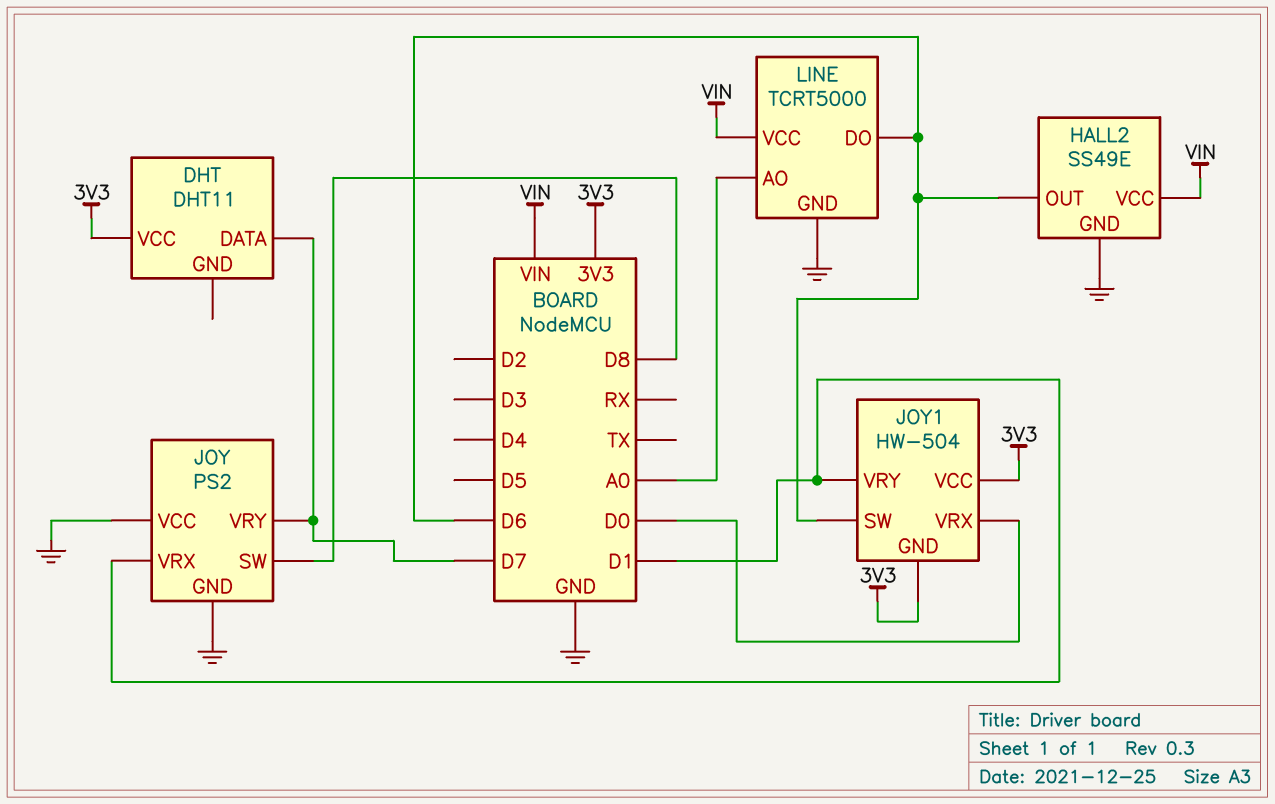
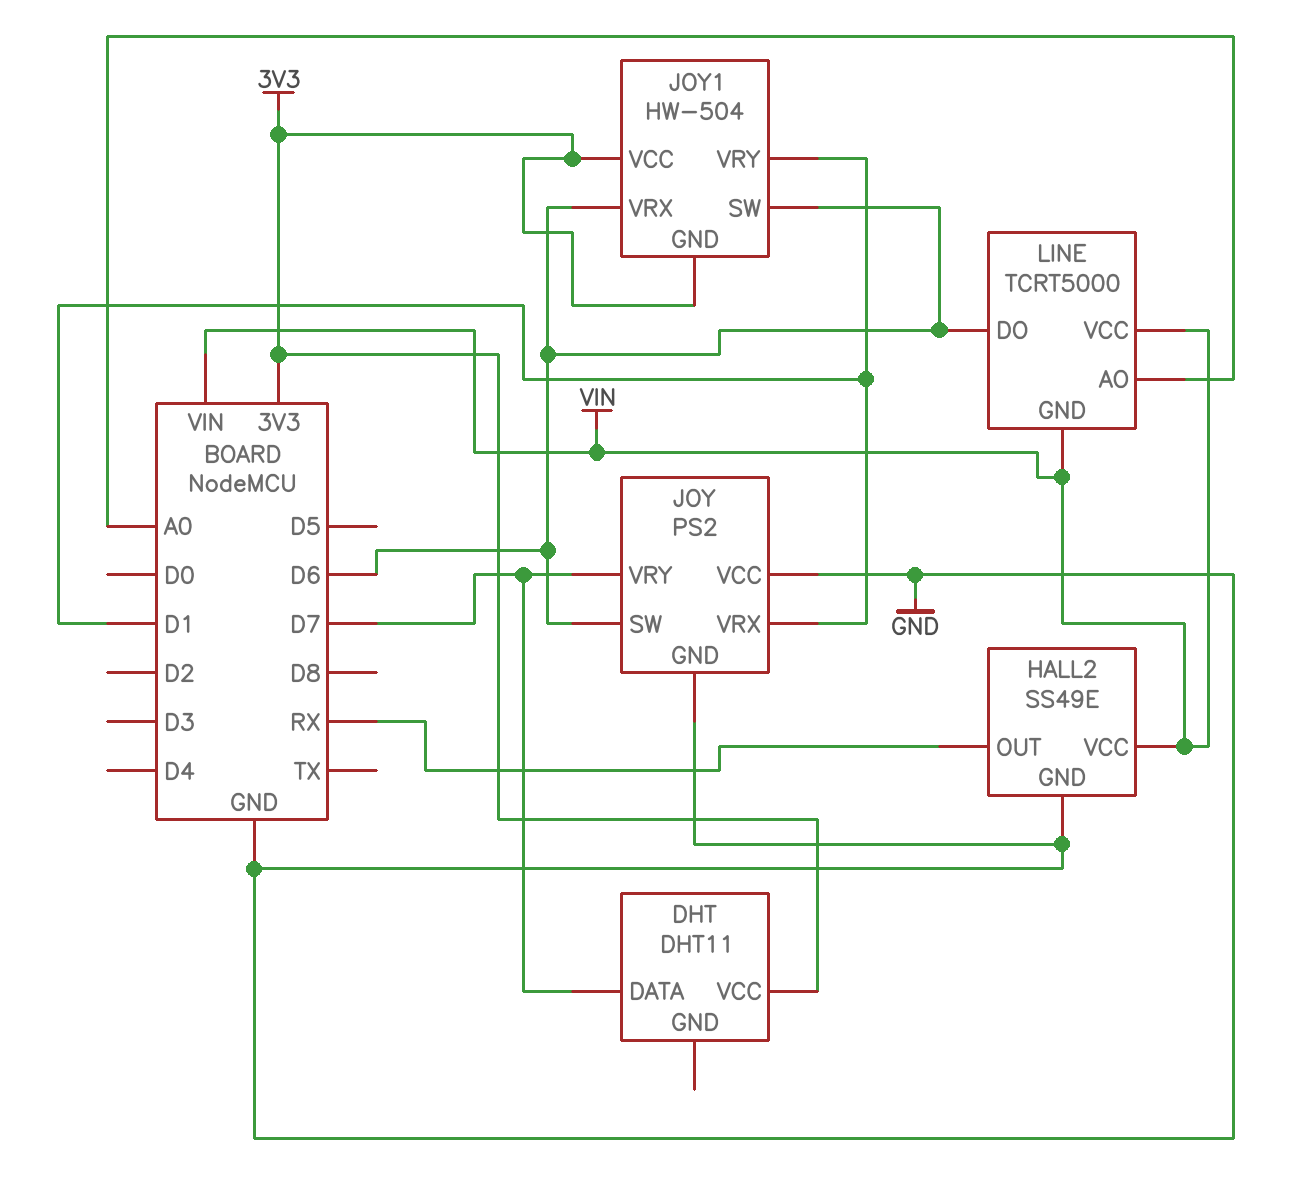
HALL2 pin OUT: D6 -> RX
JOY pin SW: D8 -> D6
JOY1 pin VRX: D0 -> D6
LINE pin GND: GND -> VIN

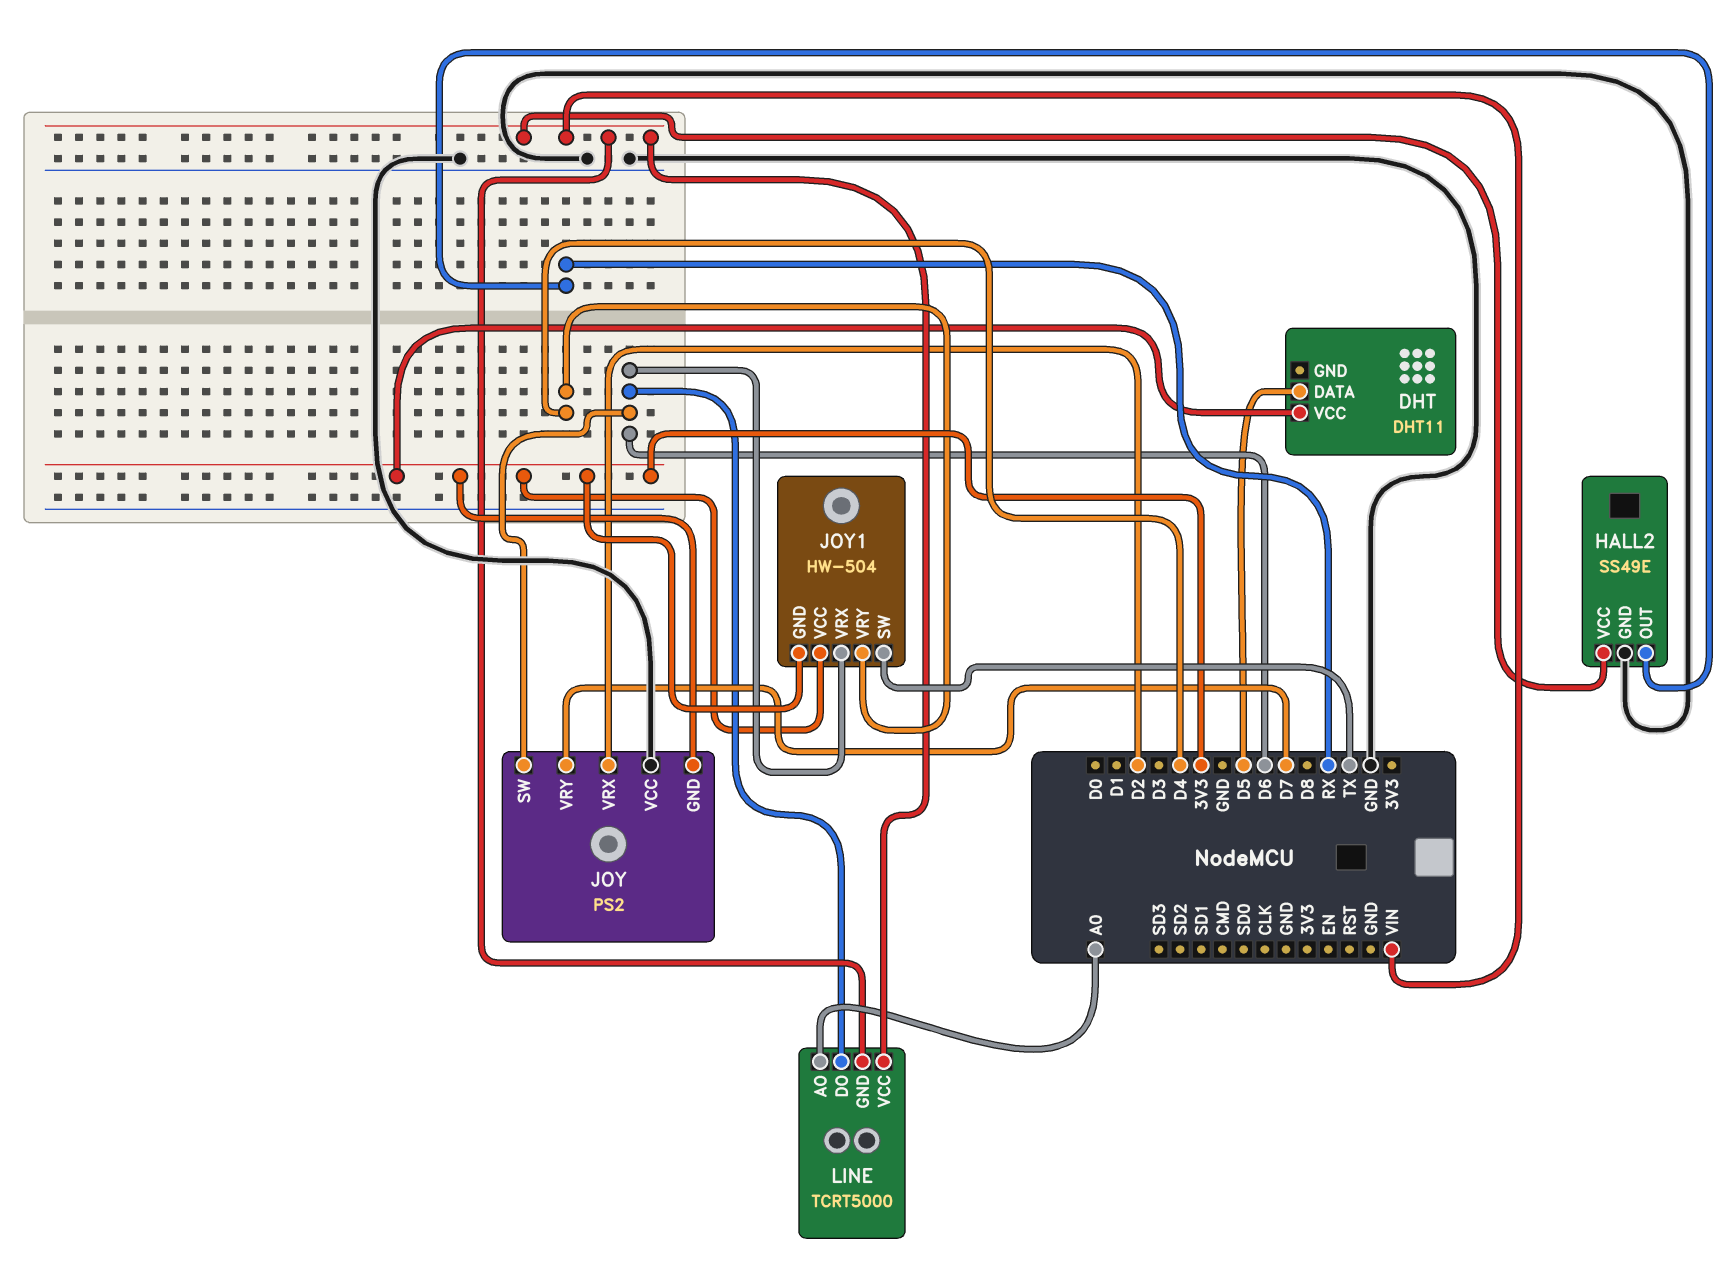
DHT pin DATA: D7 -> D5
JOY pin GND: GND -> 3V3
JOY pin VRX: D1 -> D2
JOY1 pin SW: D6 -> TX
JOY1 pin VRY: D1 -> D4

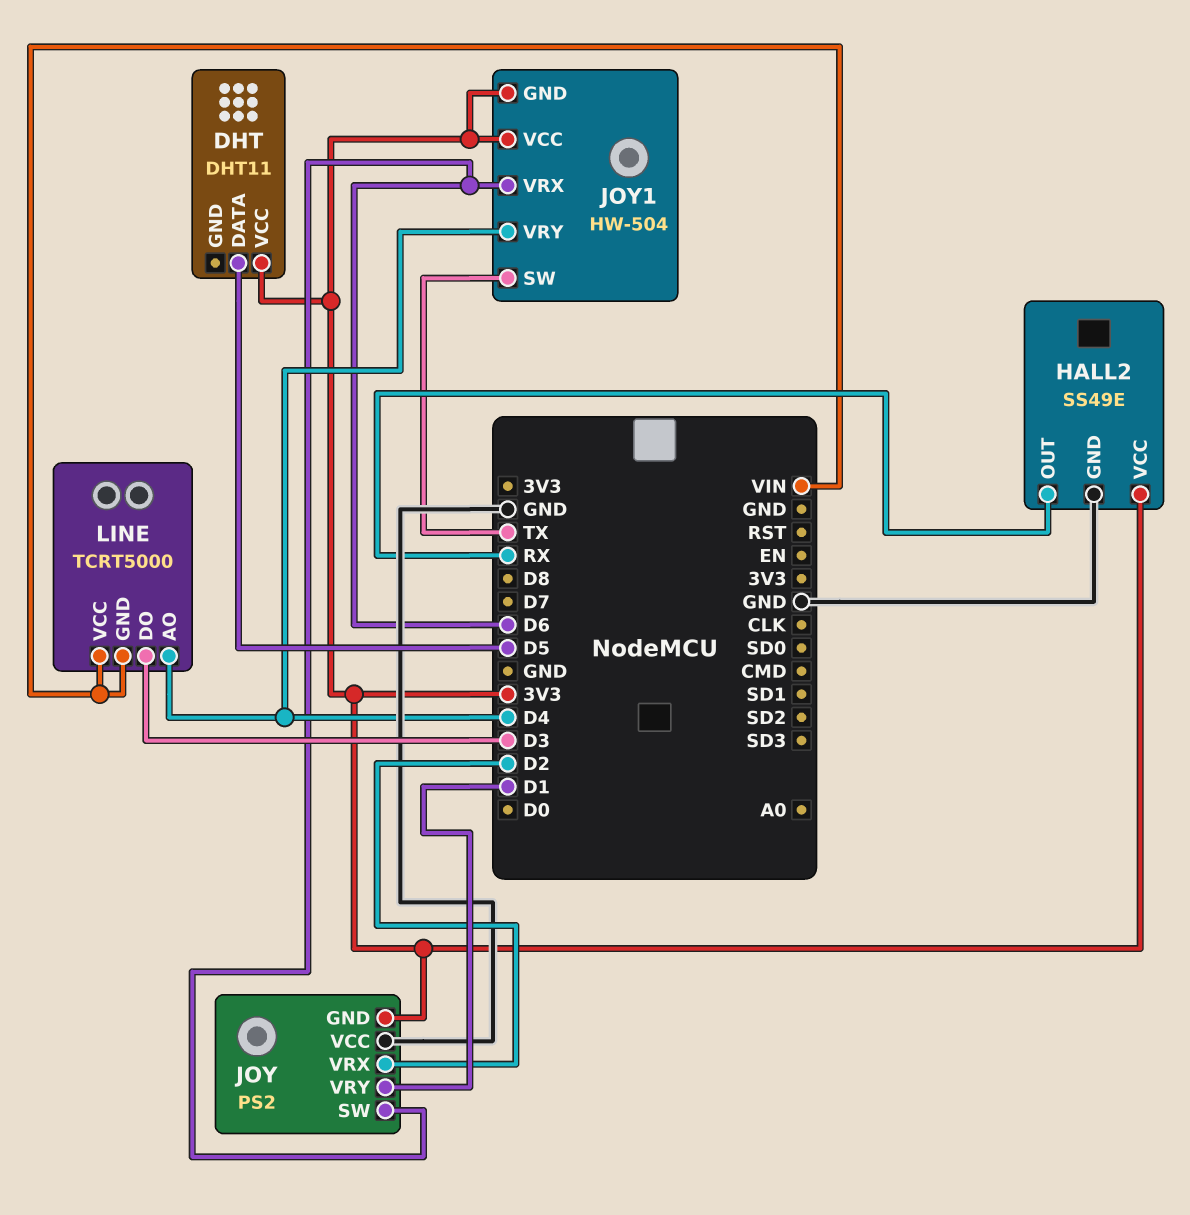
HALL2 pin VCC: VIN -> 3V3
JOY pin VRY: D7 -> D1
LINE pin AO: A0 -> D4
LINE pin DO: D6 -> D3

